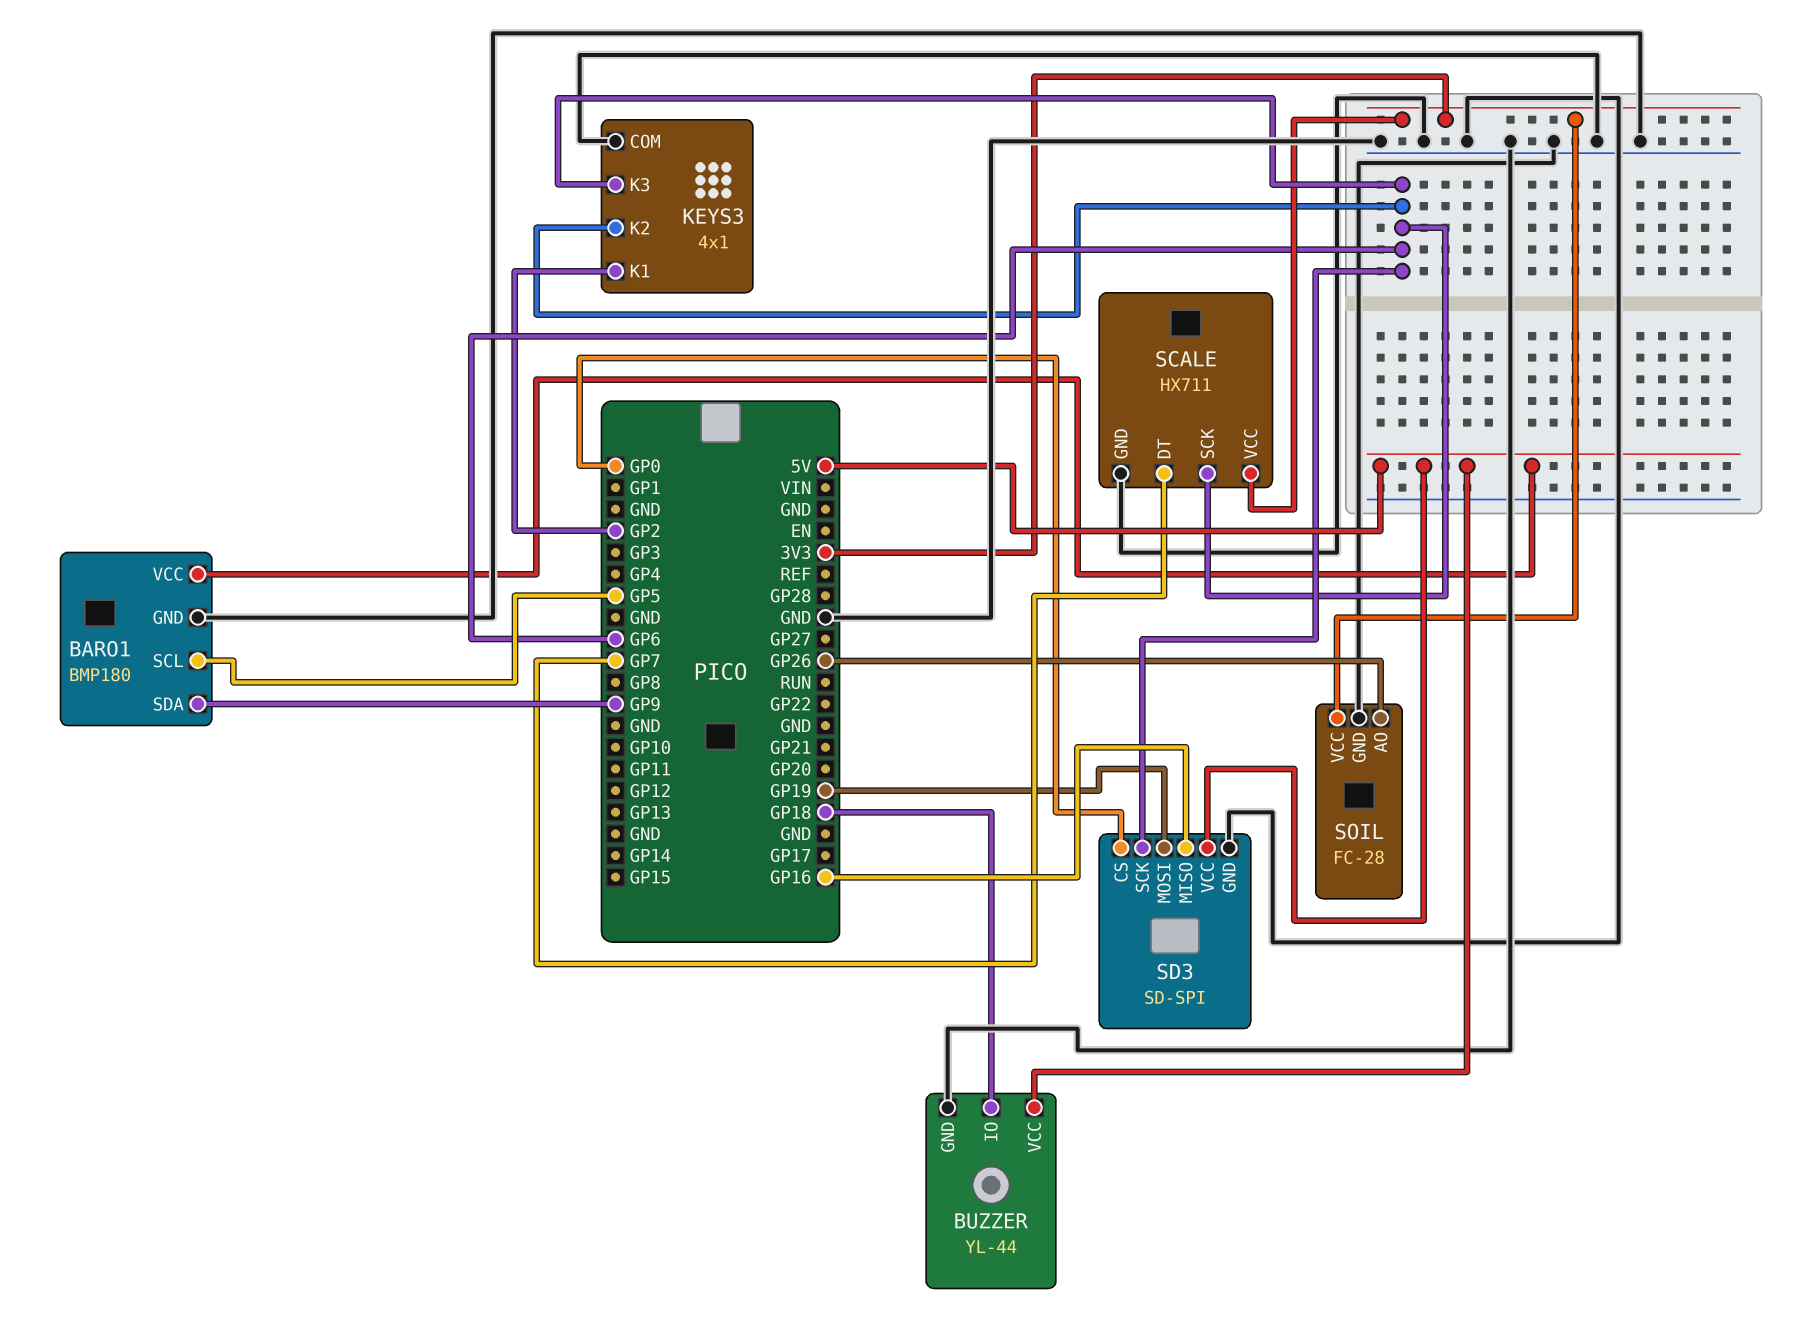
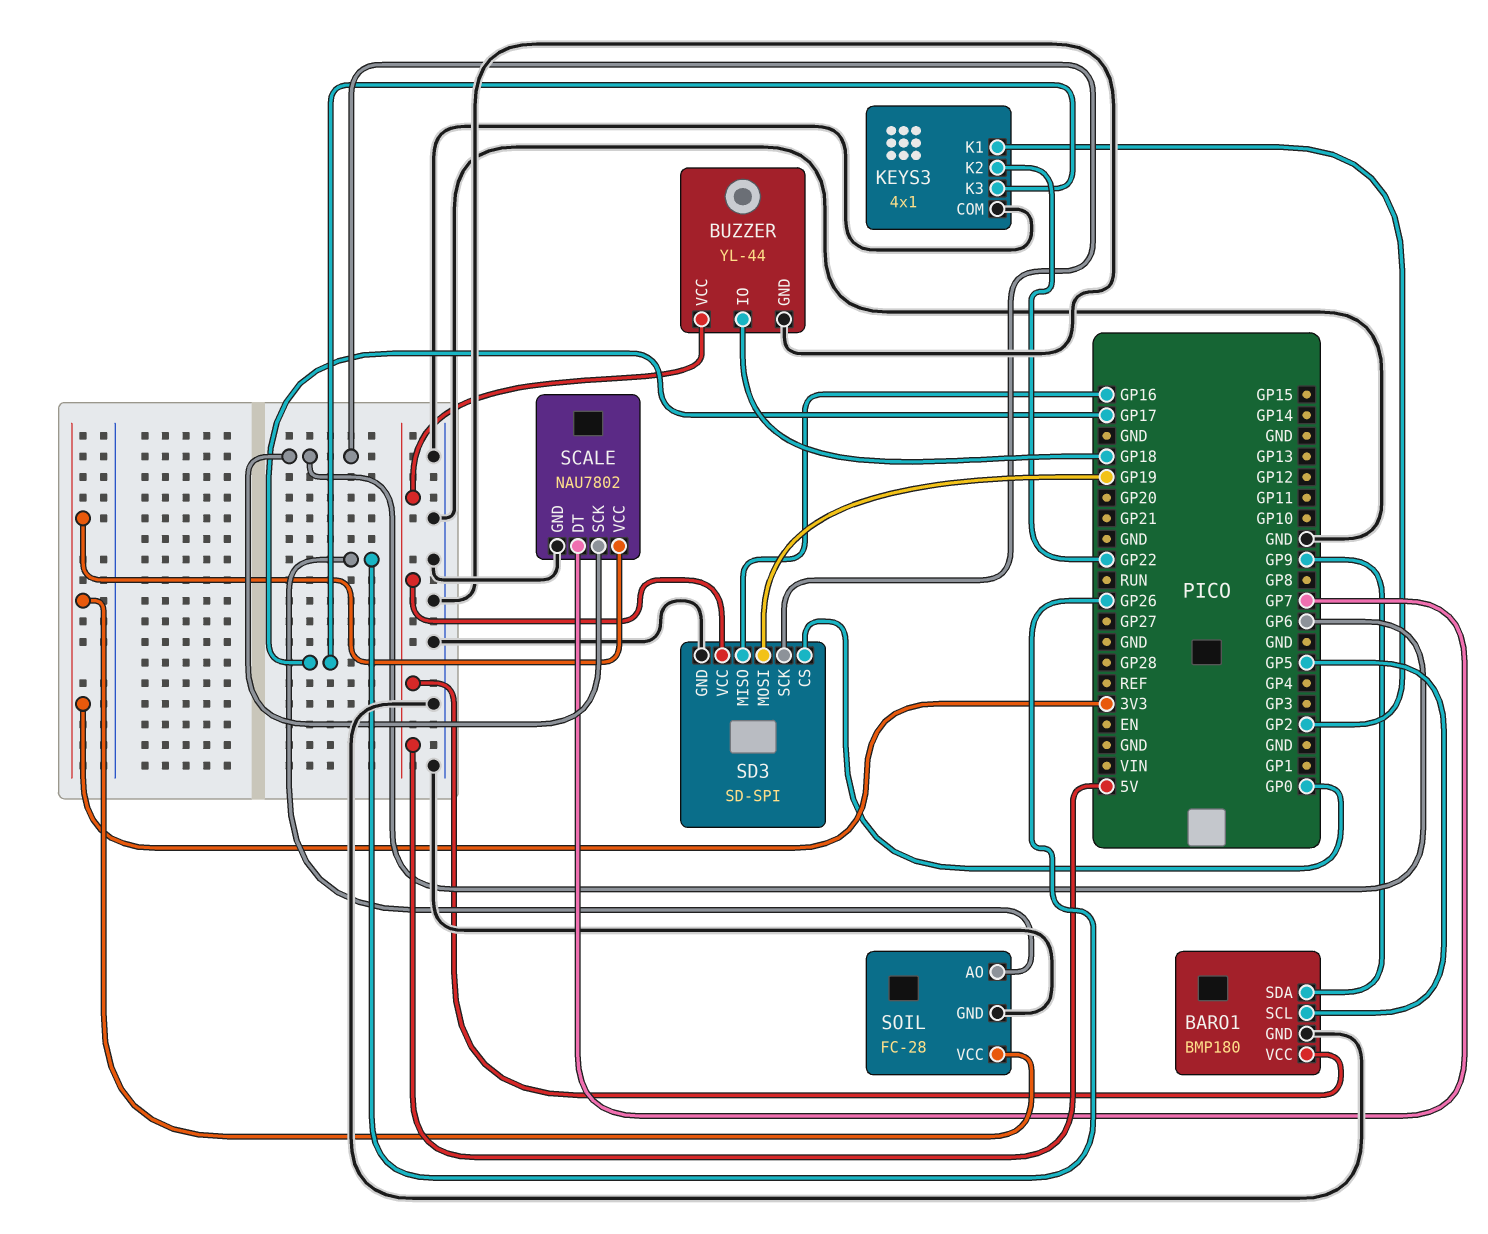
KEYS3 pin K2: GP6 -> GP22
KEYS3 pin K3: GP6 -> GP17
SCALE: HX711 -> NAU7802

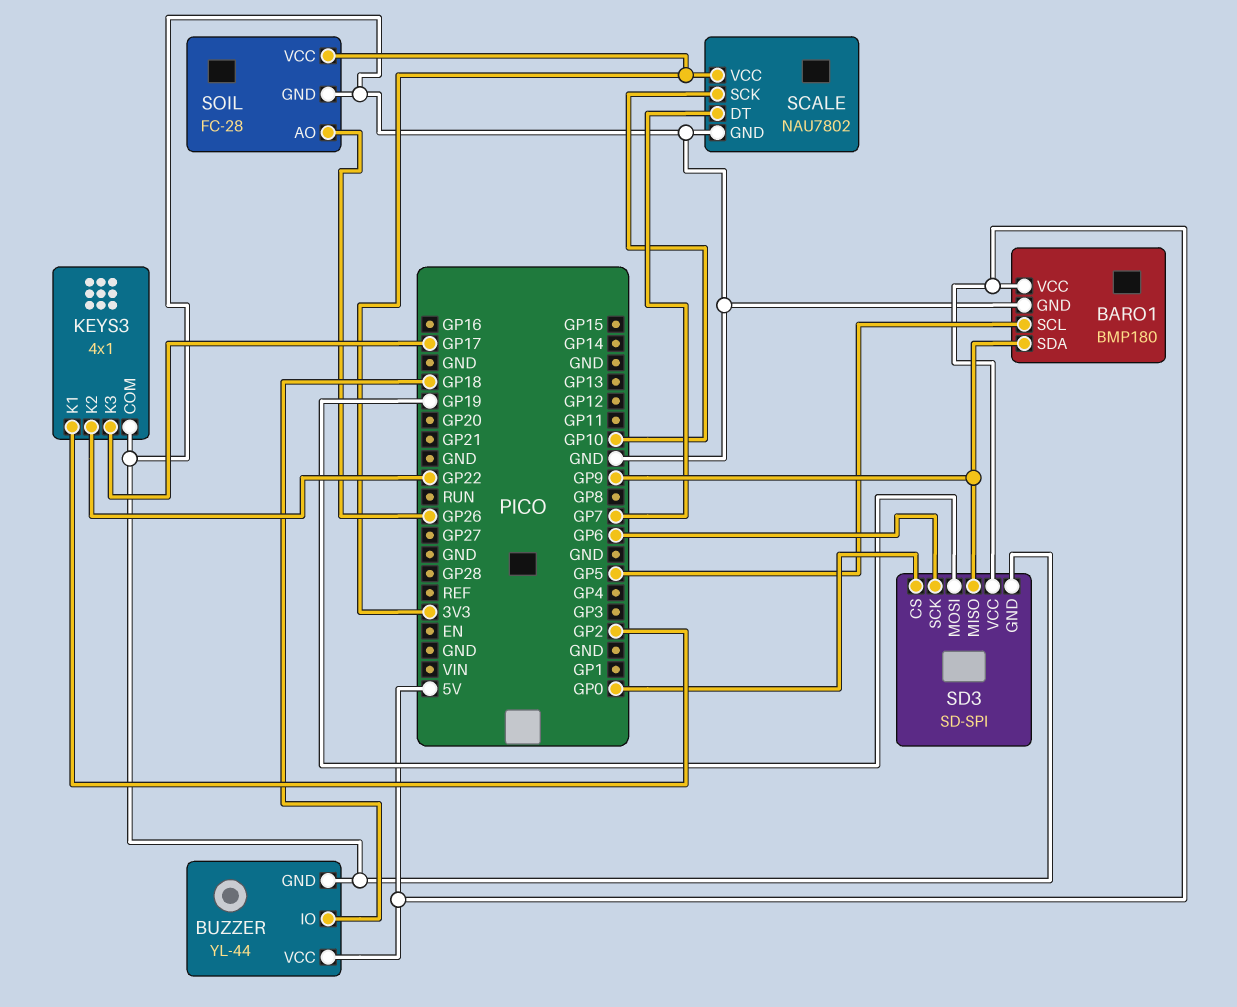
SCALE pin SCK: GP6 -> GP10
SD3 pin MISO: GP16 -> GP9

